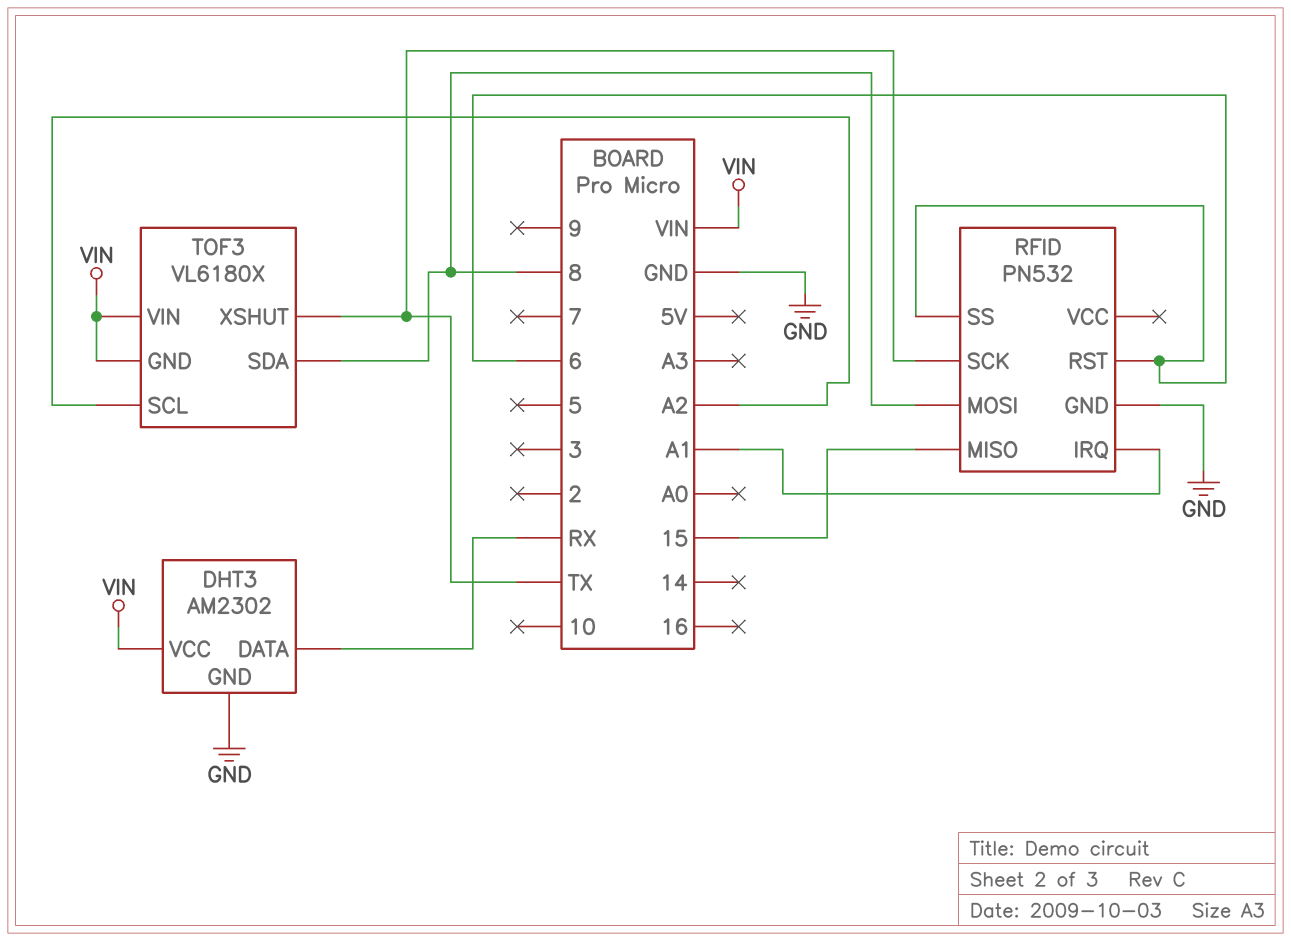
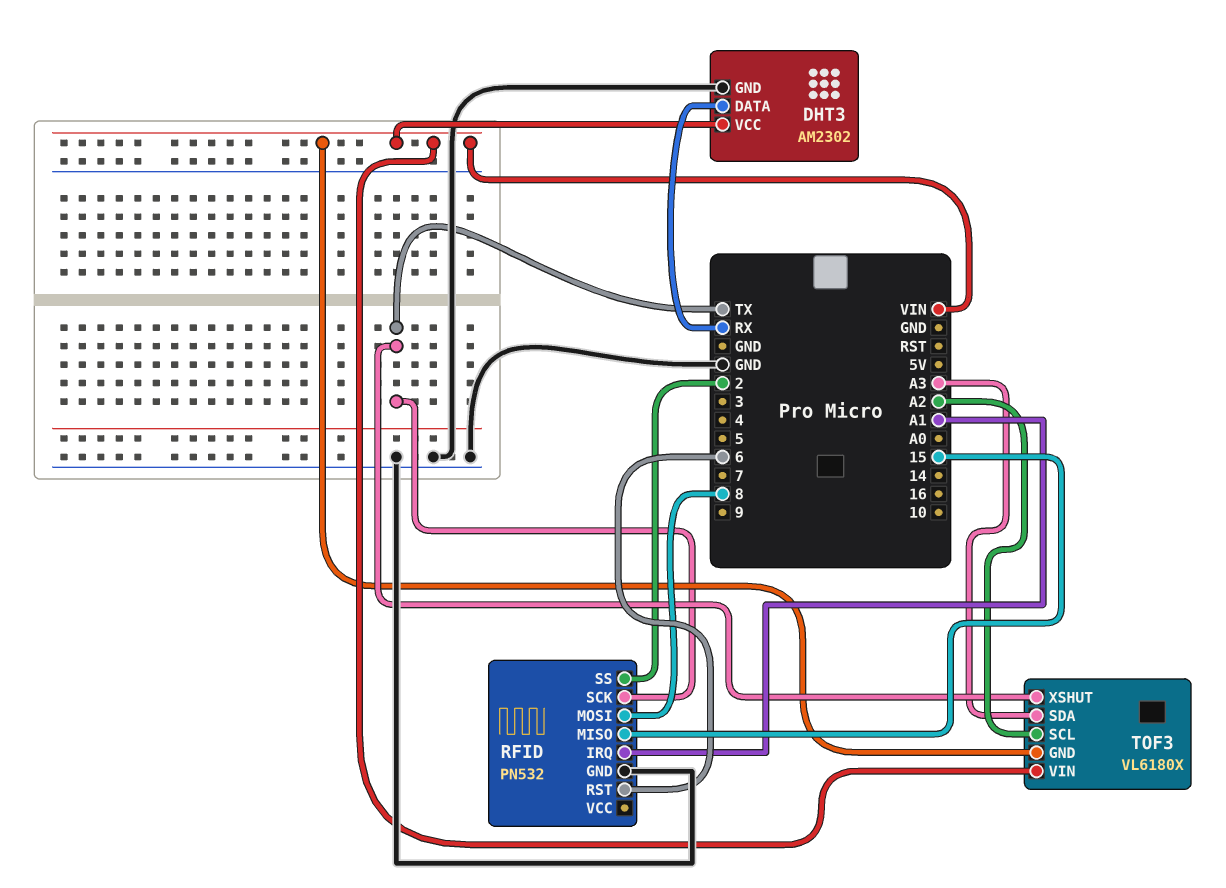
RFID pin SS: 6 -> 2
TOF3 pin SDA: 8 -> A3

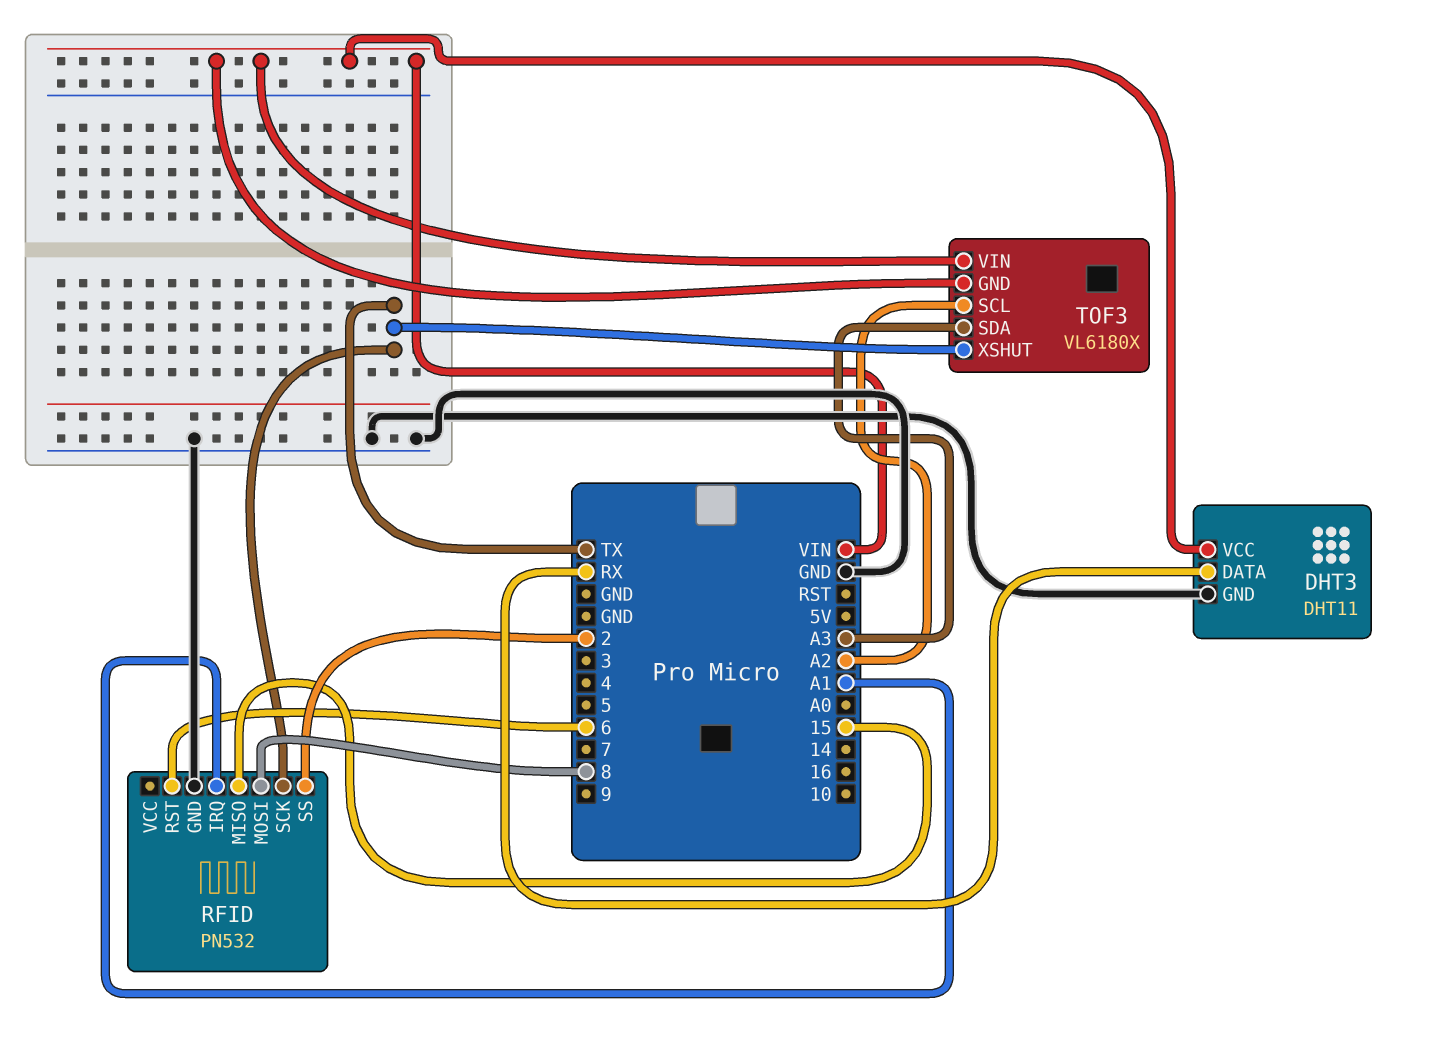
DHT3: AM2302 -> DHT11

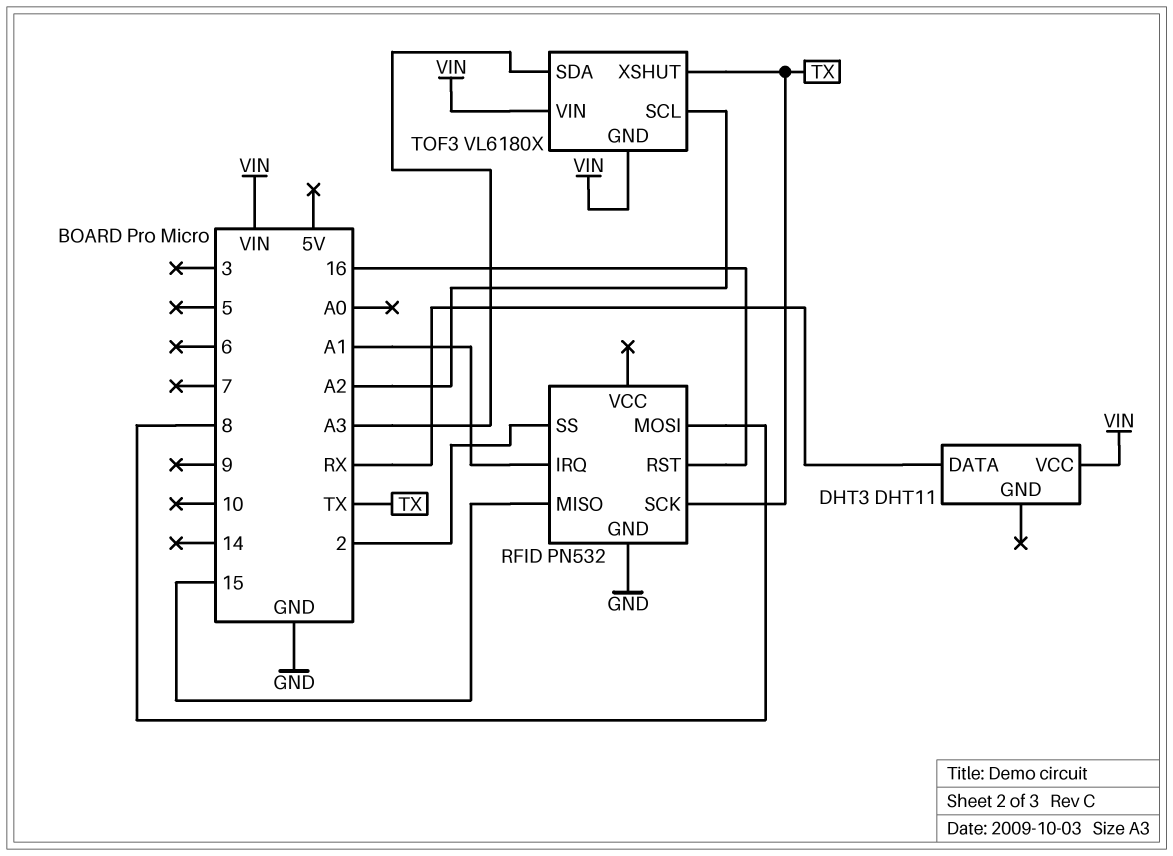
DHT3 pin GND: GND -> none
RFID pin RST: 6 -> 16

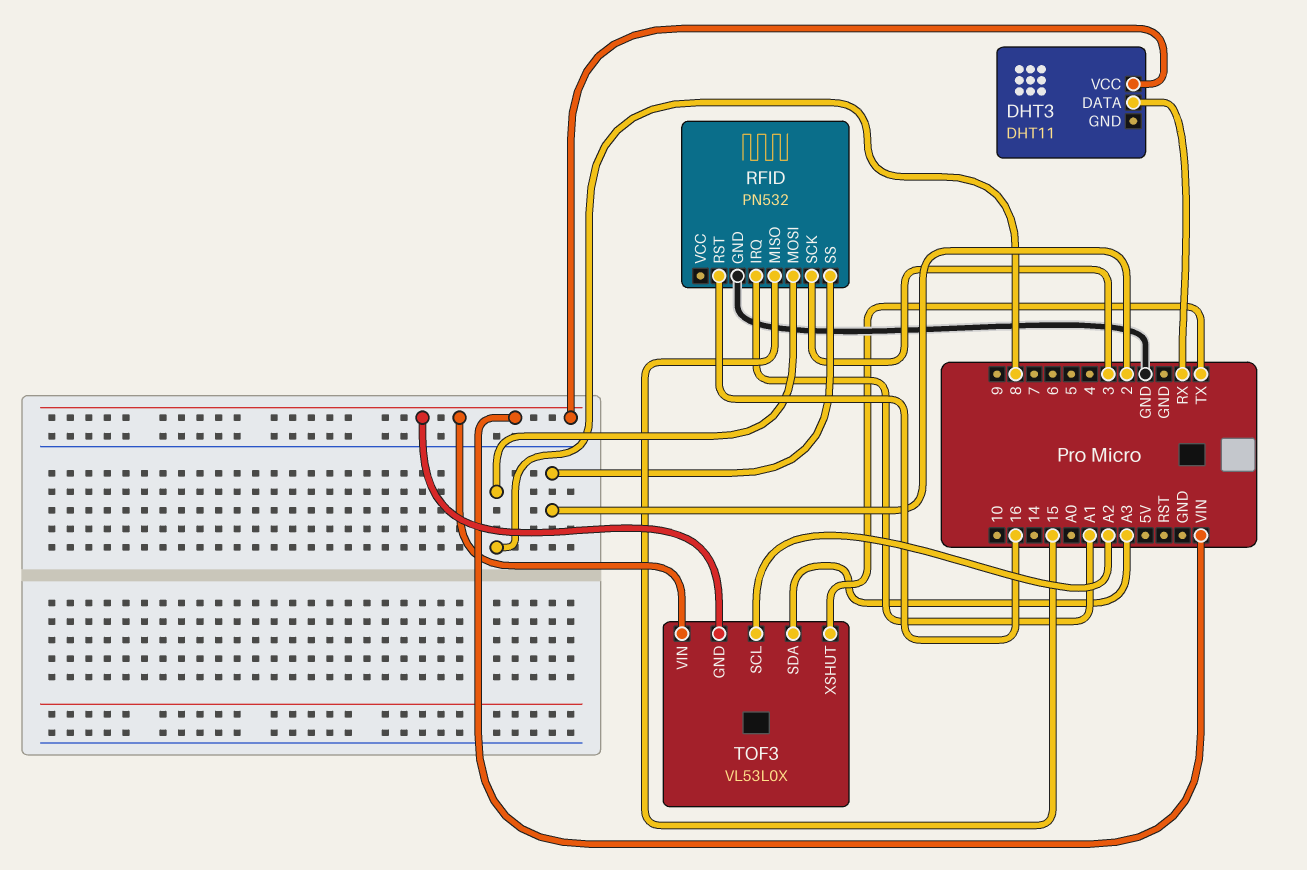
RFID pin SCK: TX -> 3
TOF3: VL6180X -> VL53L0X

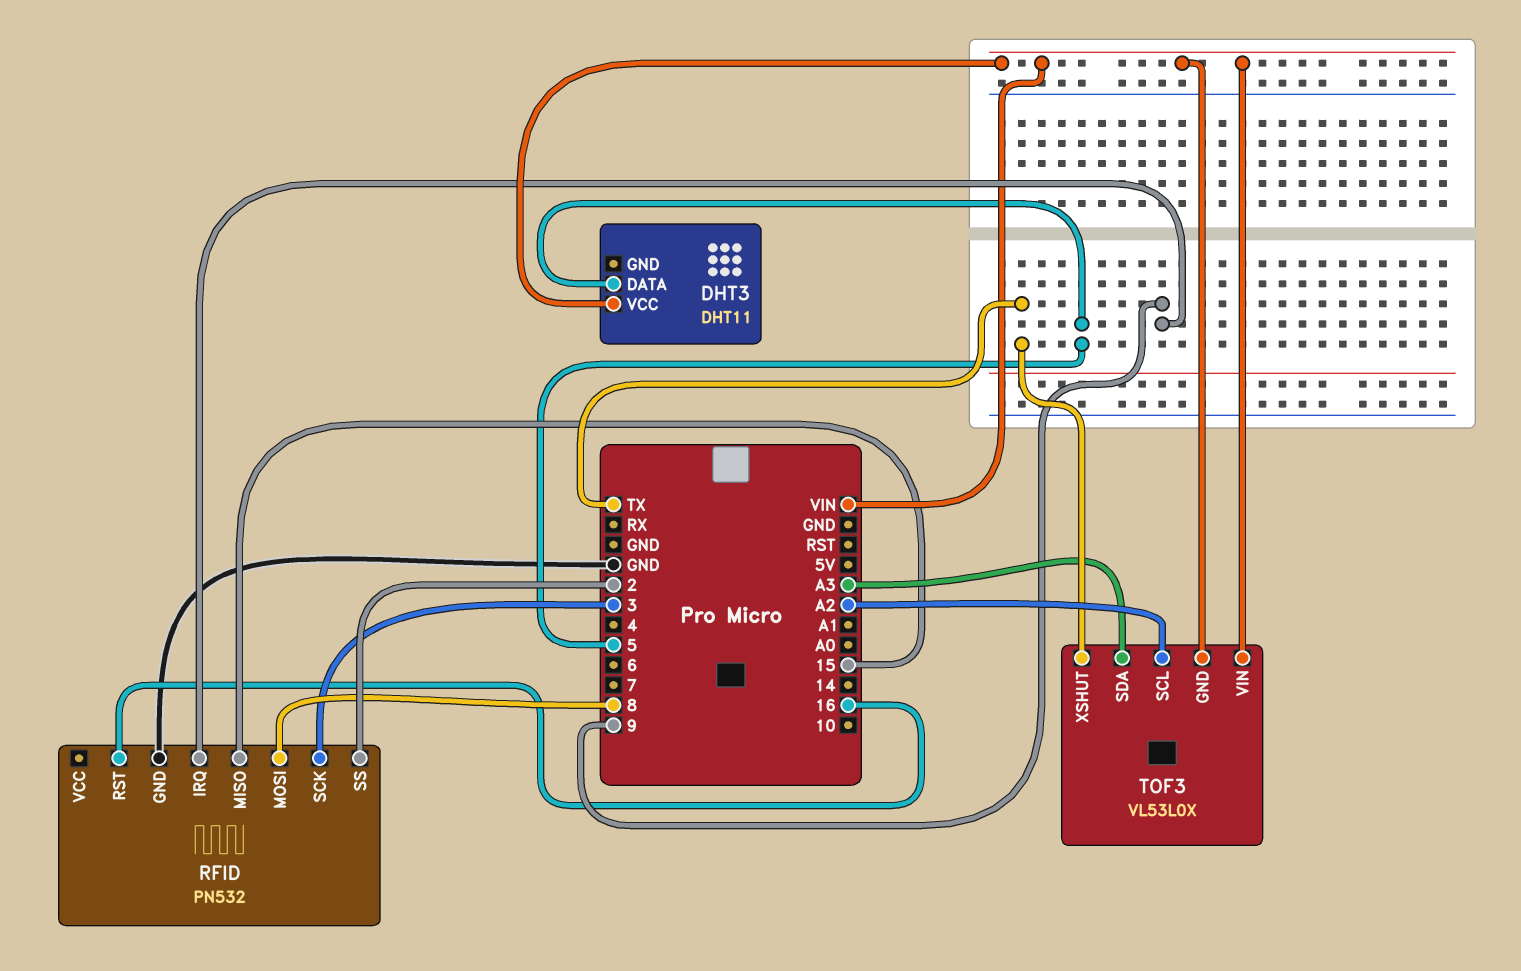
DHT3 pin DATA: RX -> 5
RFID pin IRQ: A1 -> 9

